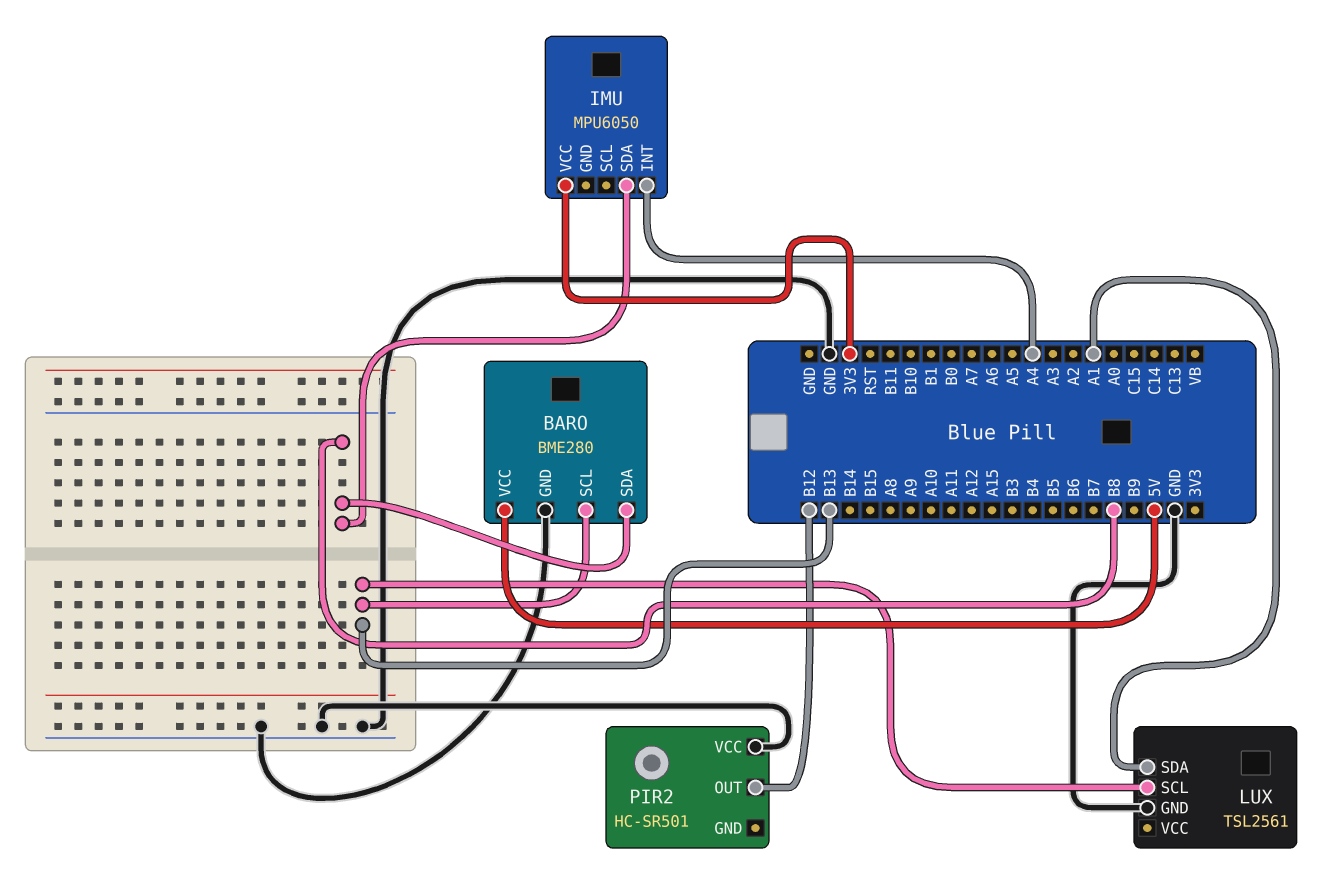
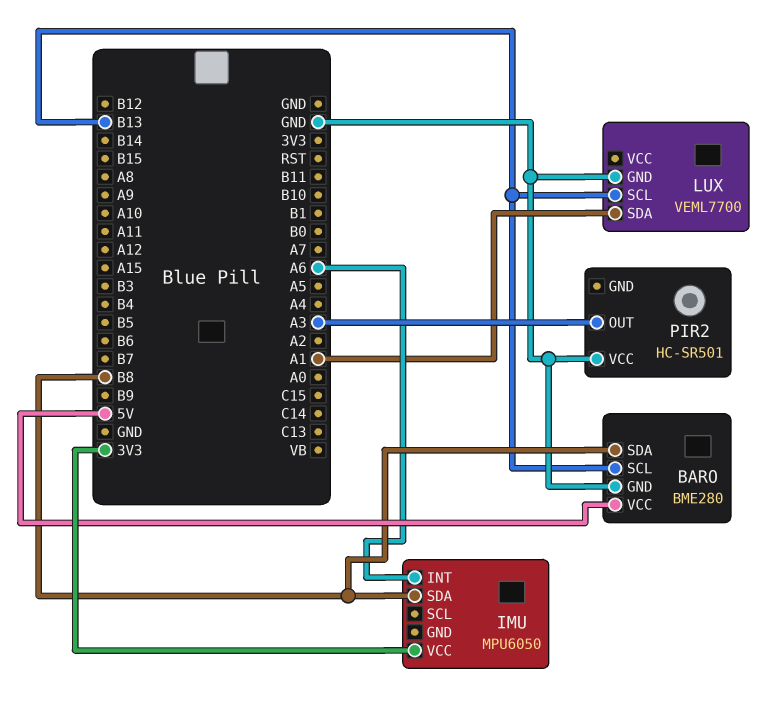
IMU pin INT: A4 -> A6
LUX: TSL2561 -> VEML7700
PIR2 pin OUT: B12 -> A3

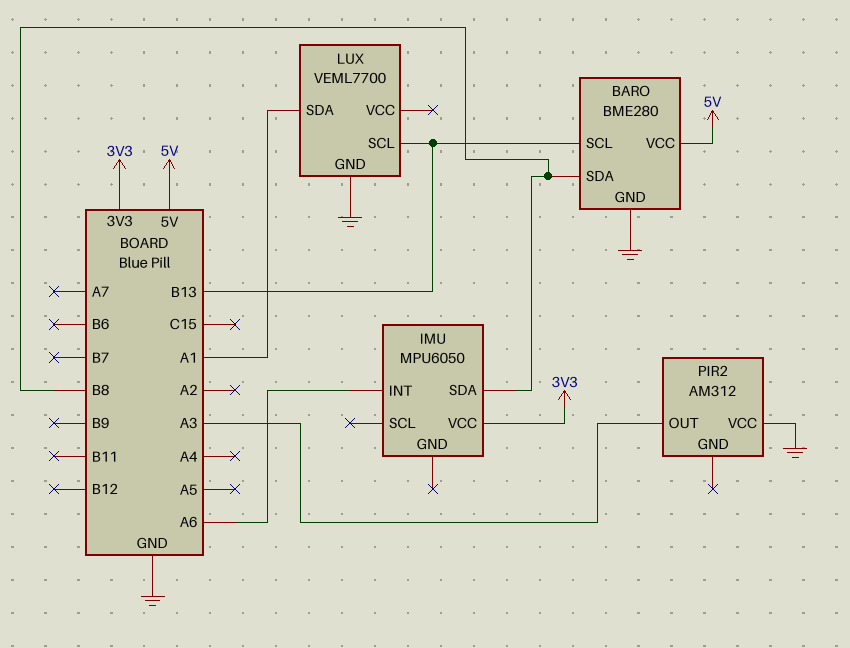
PIR2: HC-SR501 -> AM312

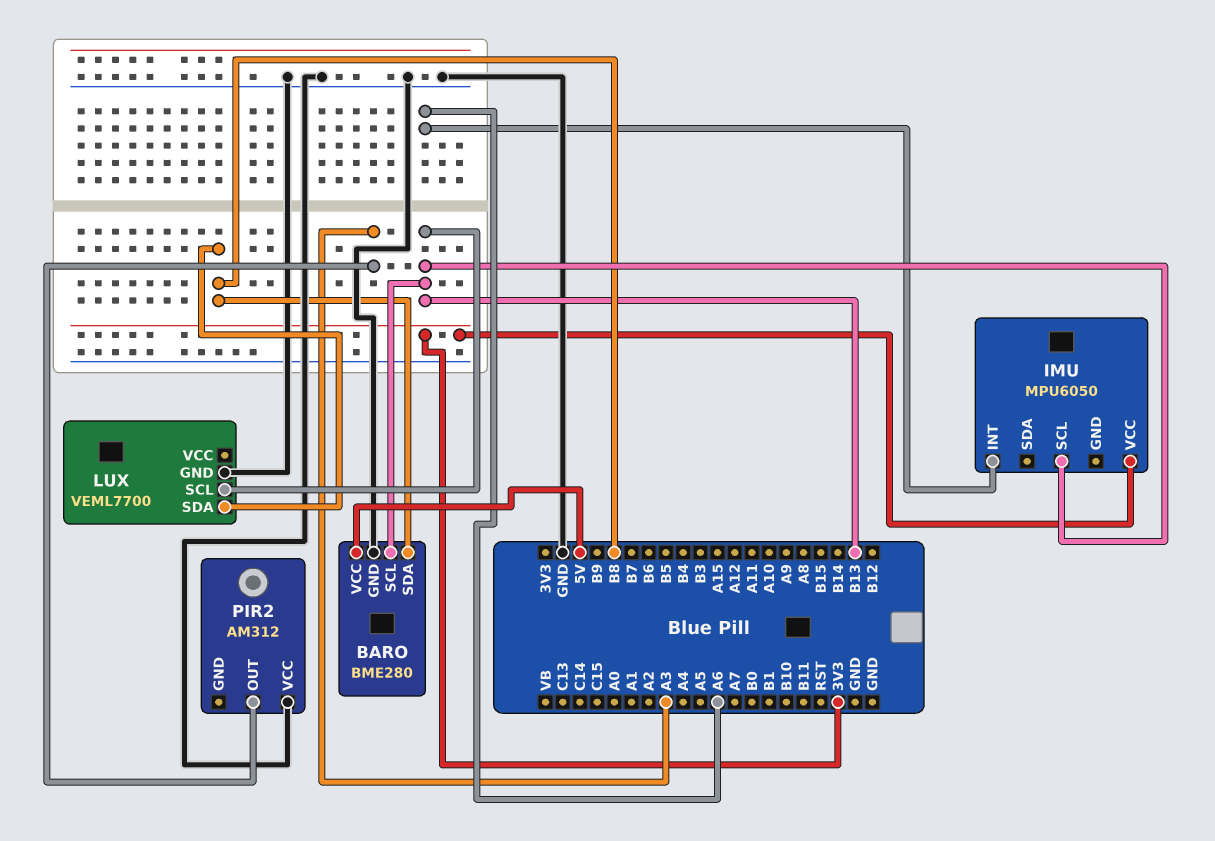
IMU pin SCL: none -> B13
IMU pin SDA: B8 -> none
LUX pin SDA: A1 -> B8

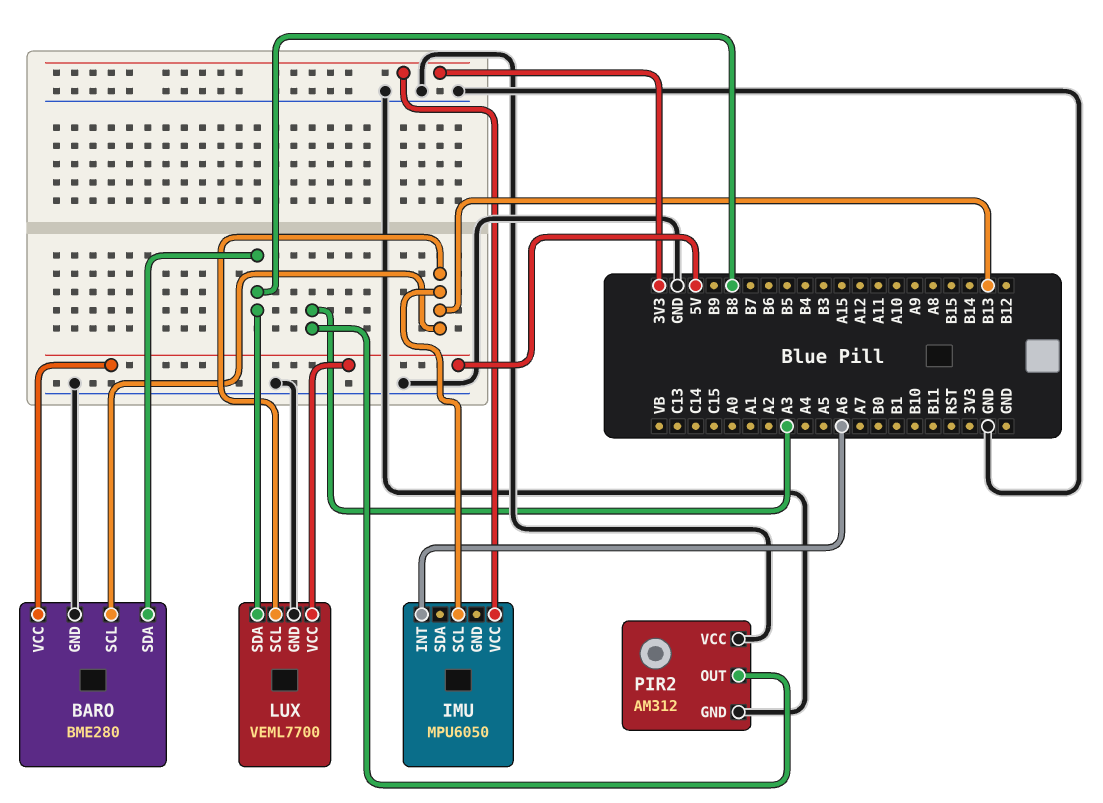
LUX pin VCC: none -> 5V
PIR2 pin GND: none -> GND

